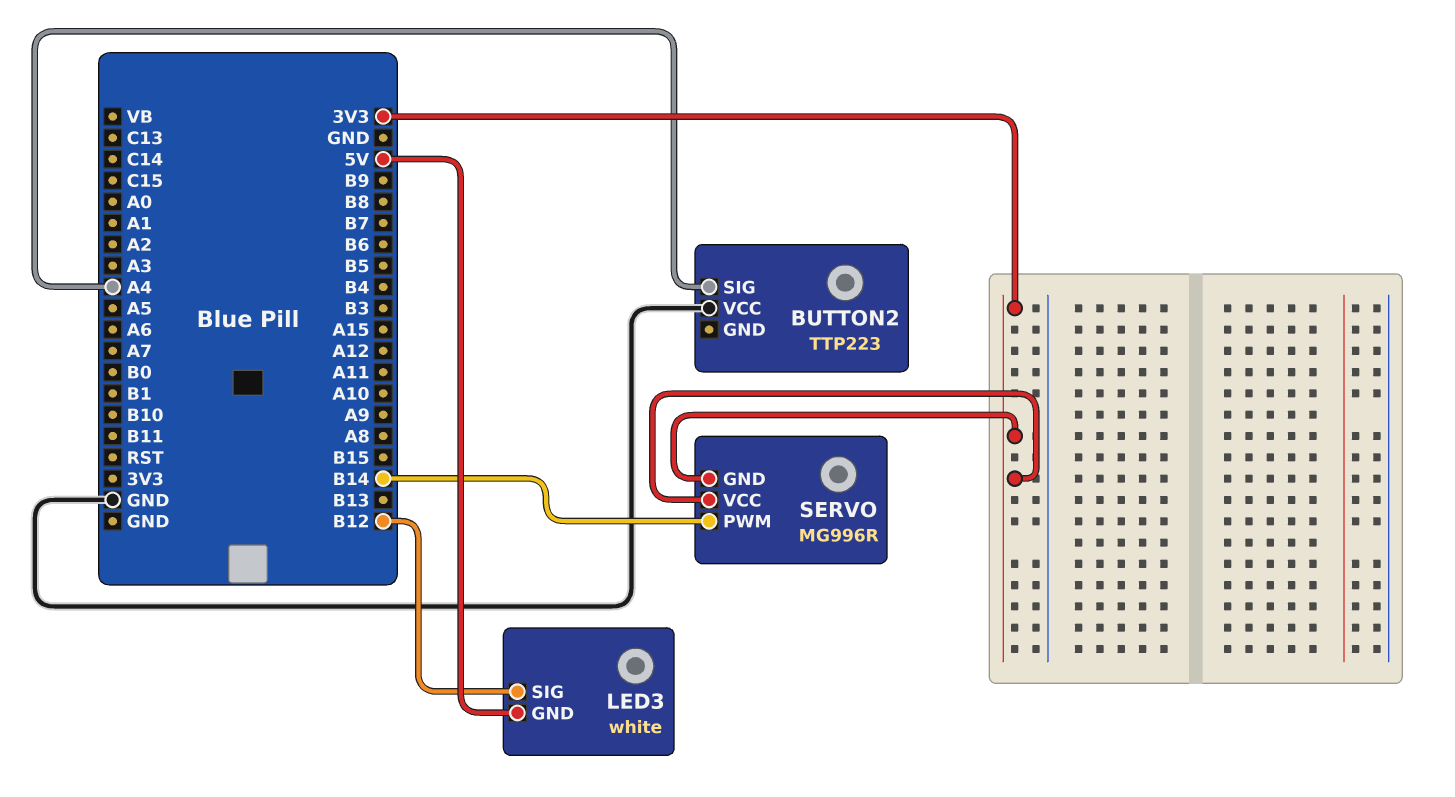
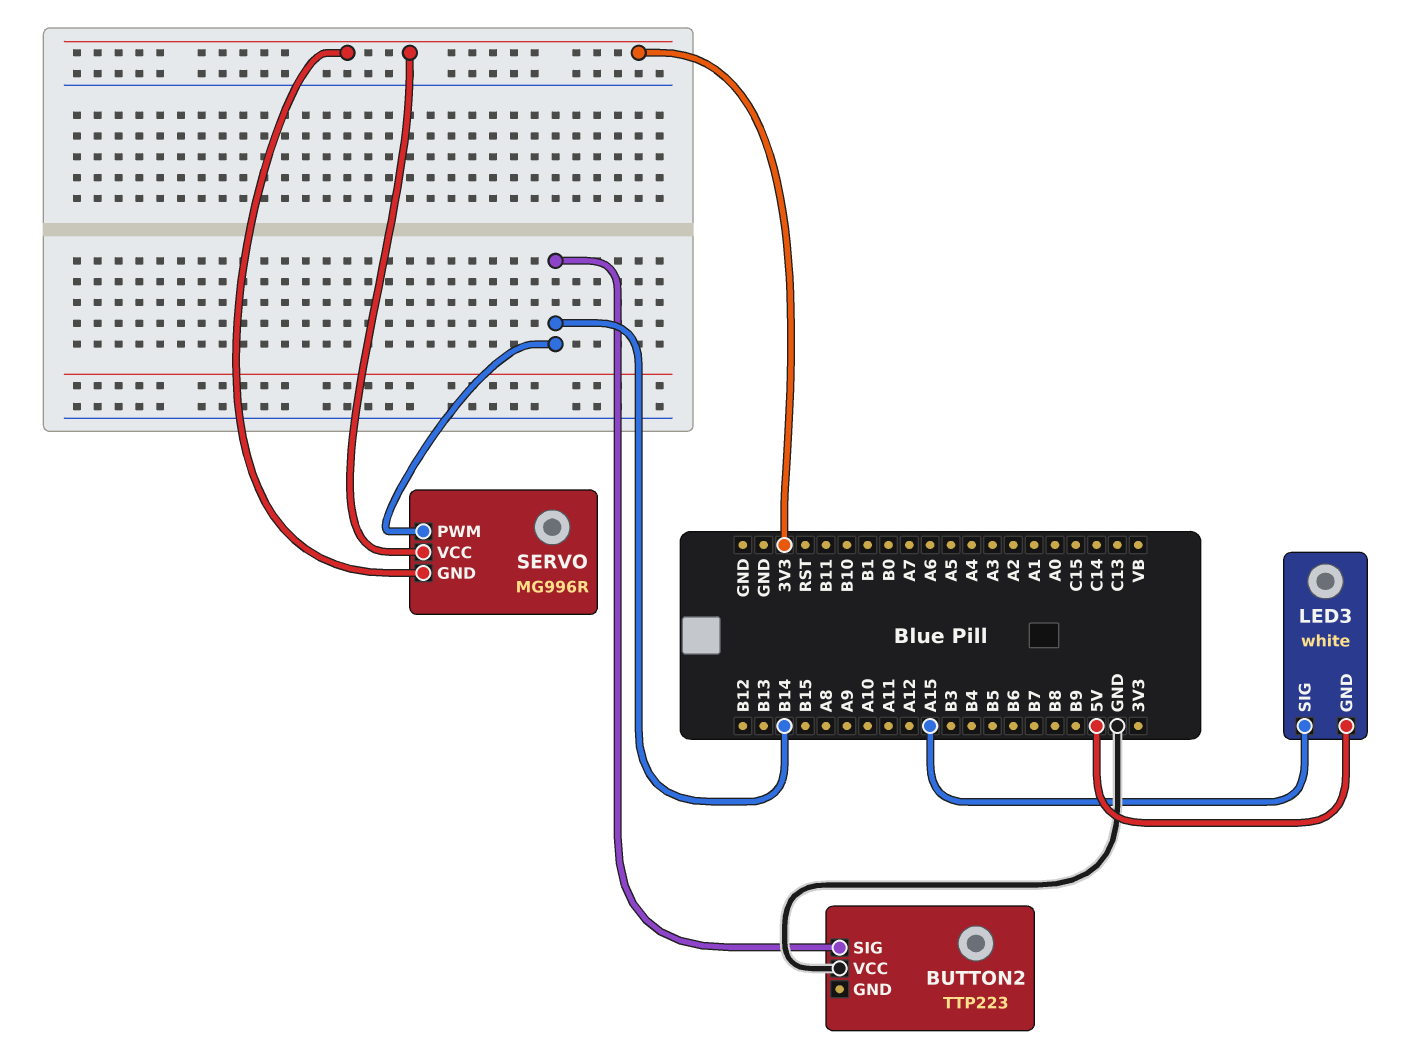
BUTTON2 pin SIG: A4 -> B14
LED3 pin SIG: B12 -> A15

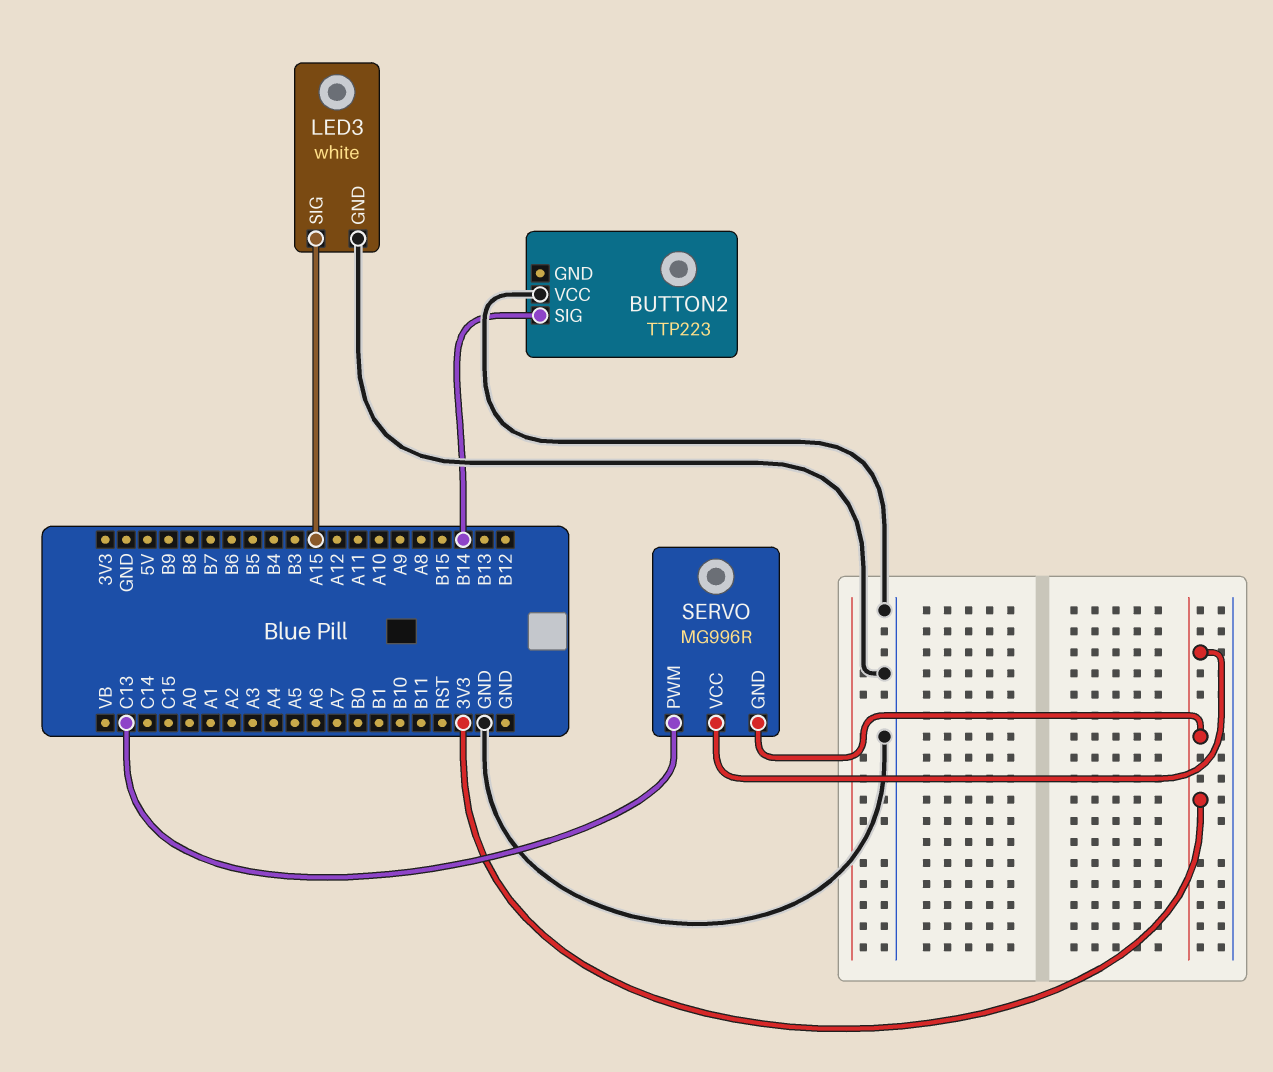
LED3 pin GND: 5V -> GND
SERVO pin PWM: B14 -> C13

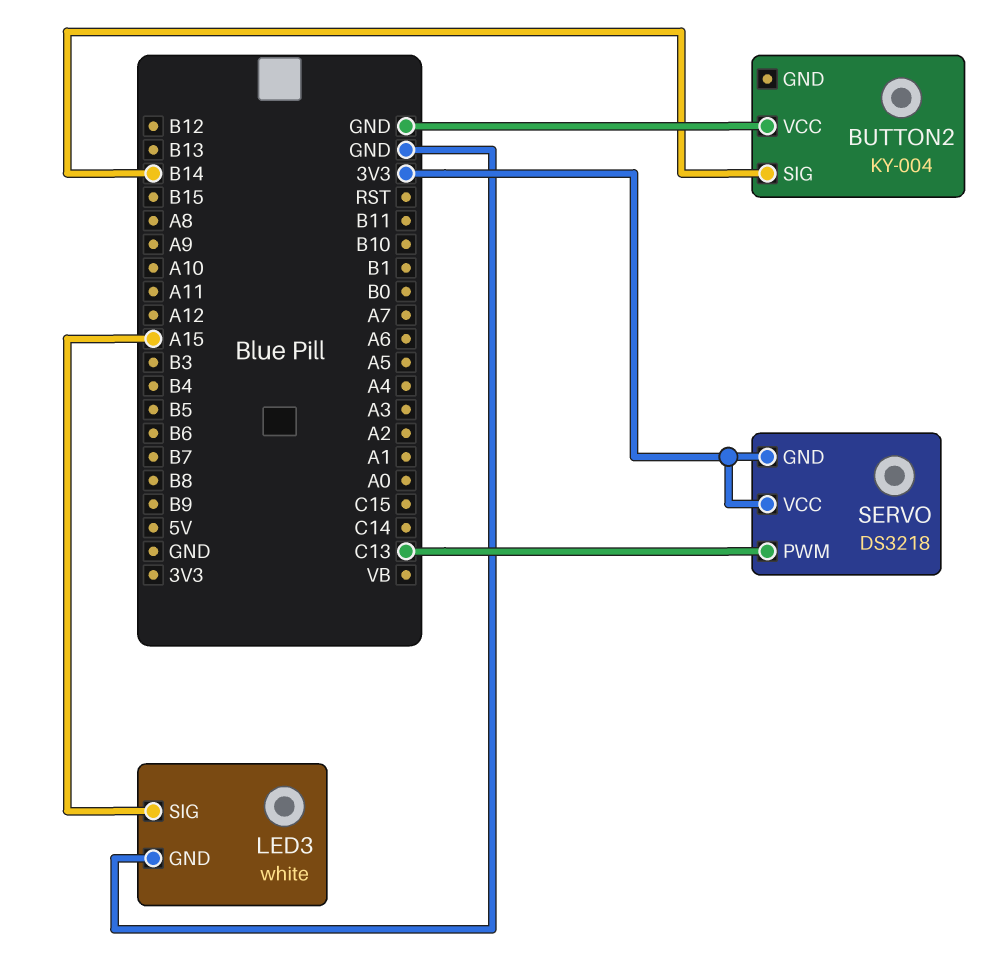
BUTTON2: TTP223 -> KY-004
SERVO: MG996R -> DS3218

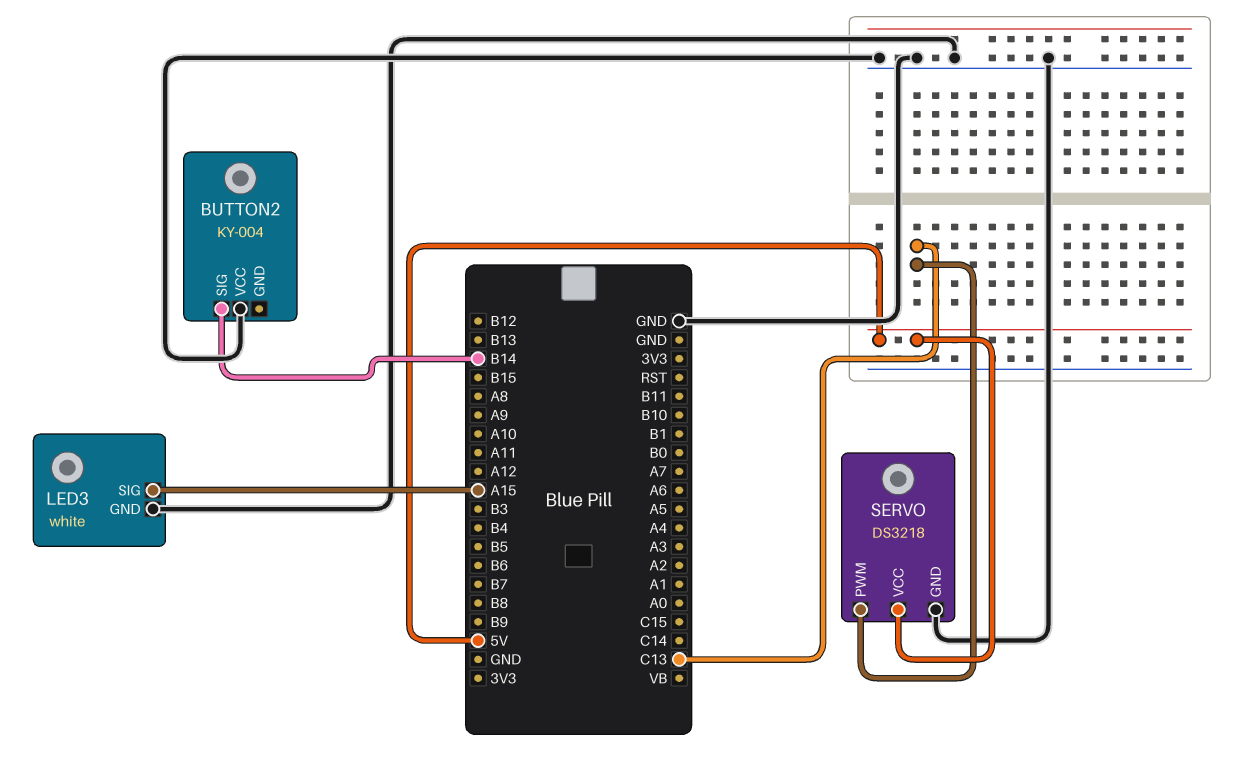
SERVO pin GND: 3V3 -> GND
SERVO pin VCC: 3V3 -> 5V

